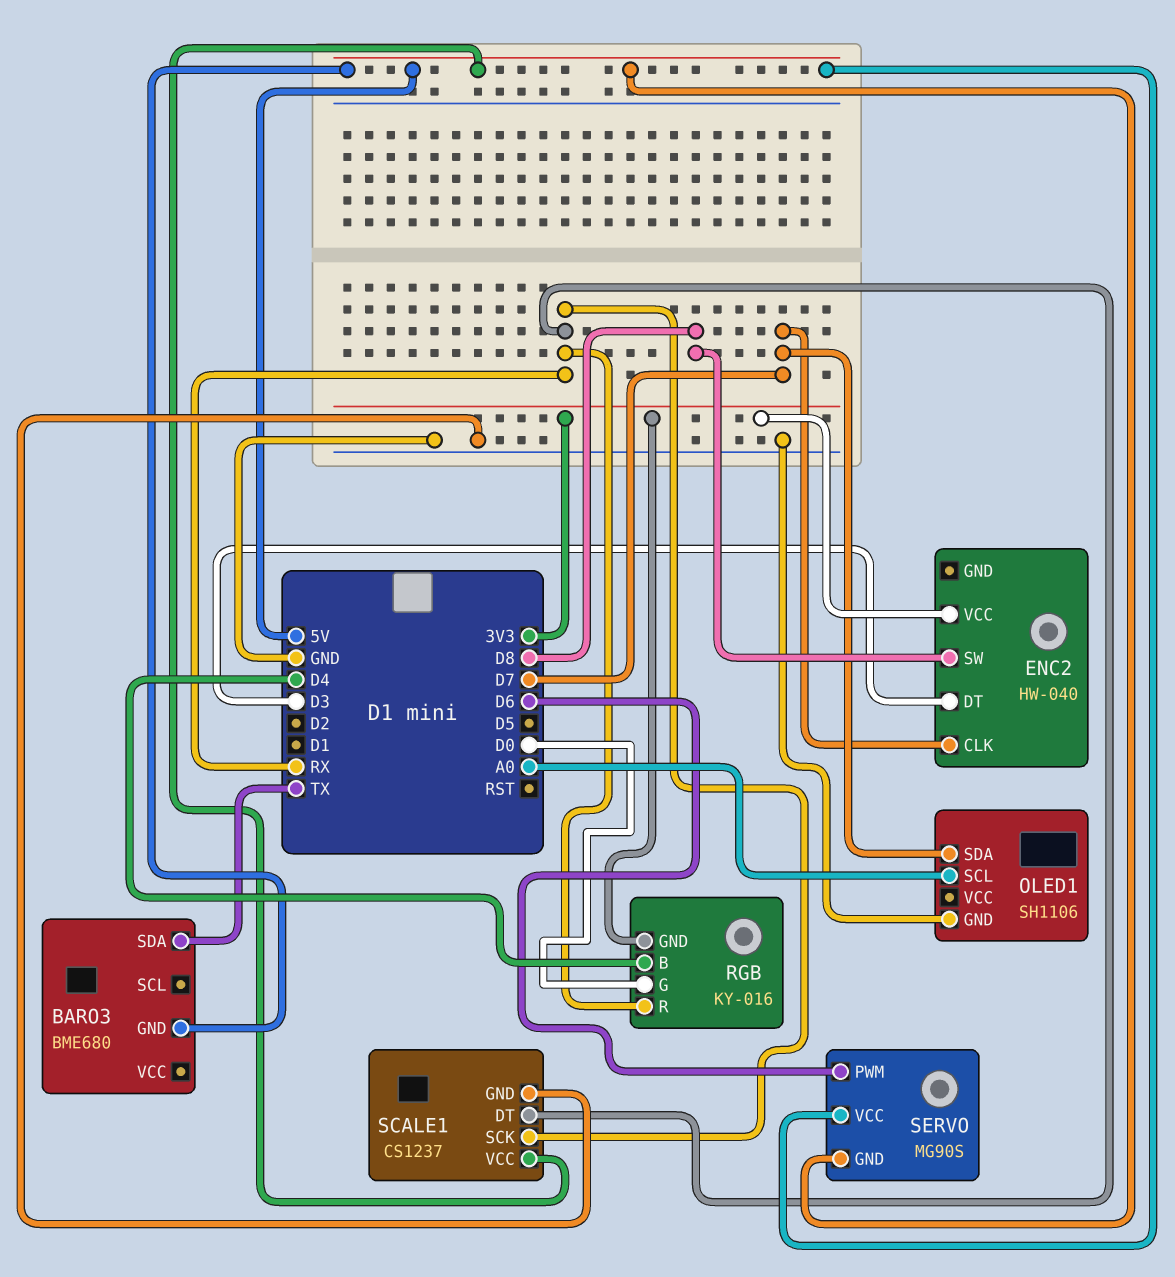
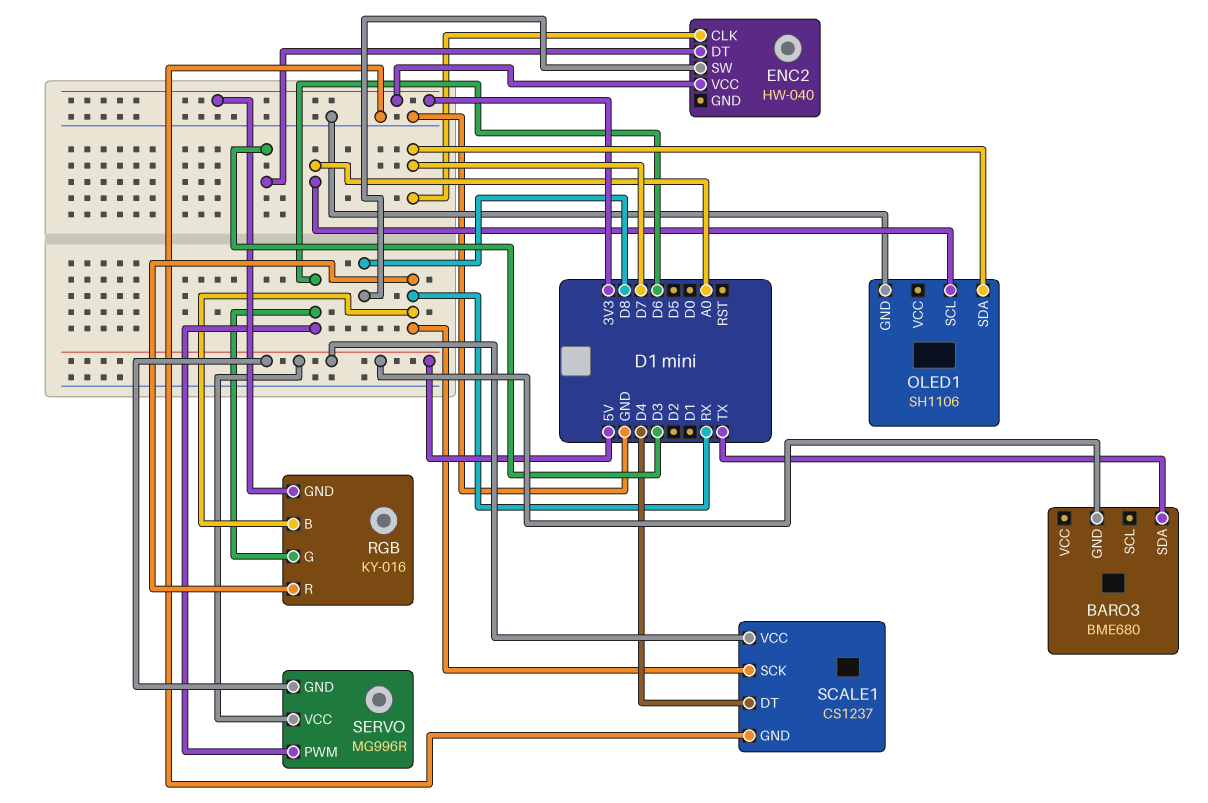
RGB pin B: D4 -> RX
RGB pin G: D0 -> D6
SCALE1 pin DT: RX -> D4
SERVO: MG90S -> MG996R

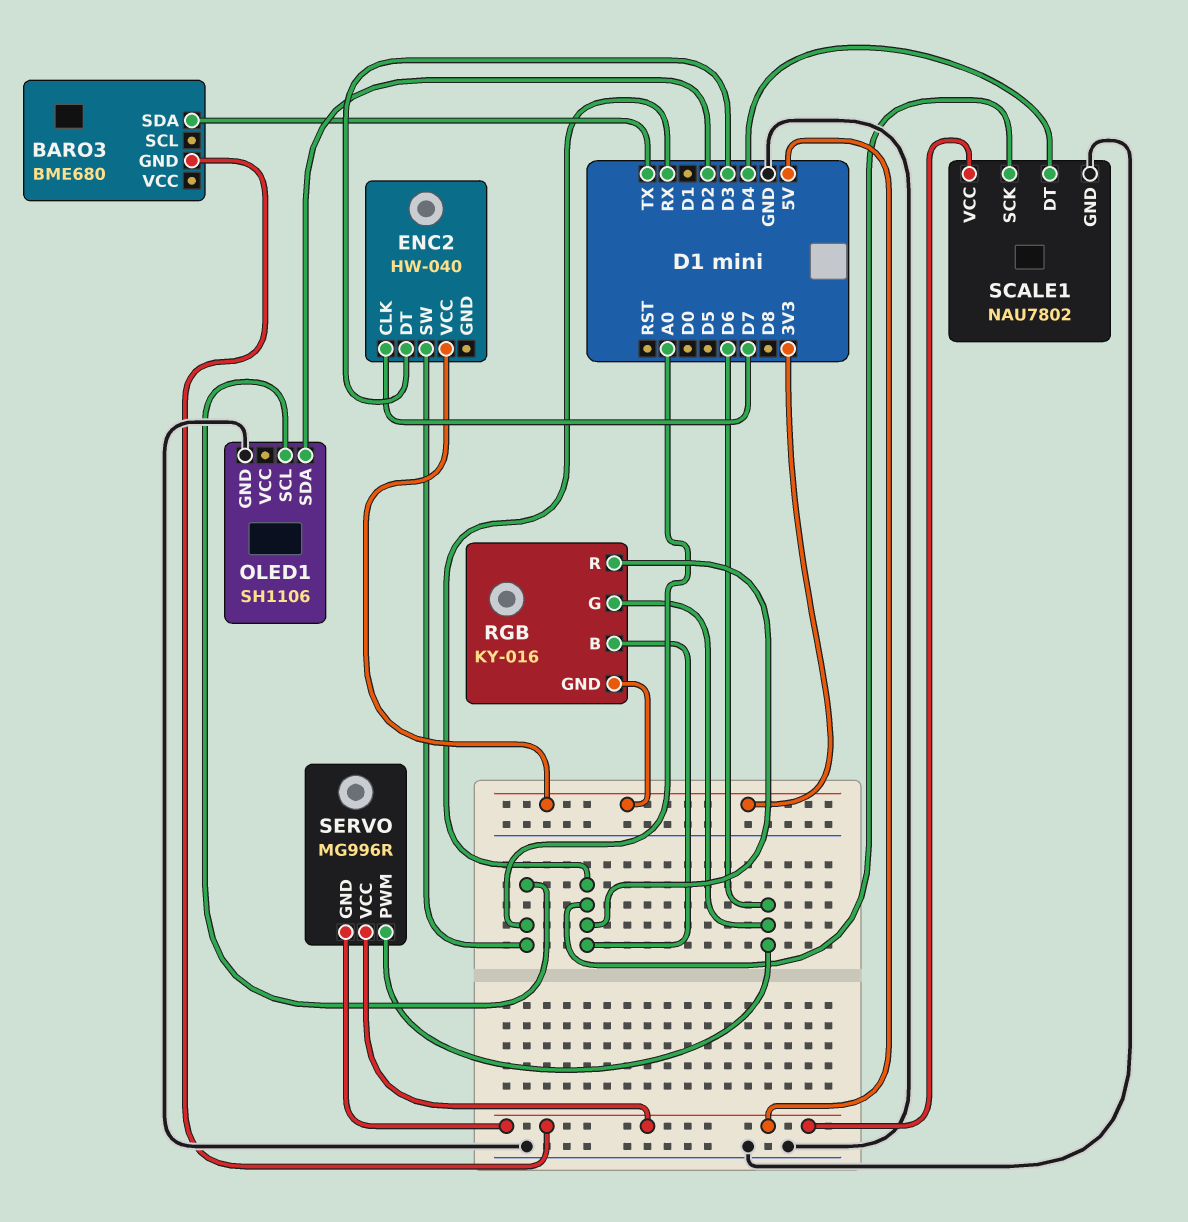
ENC2 pin SW: D8 -> A0
OLED1 pin SDA: D7 -> D2
SCALE1: CS1237 -> NAU7802

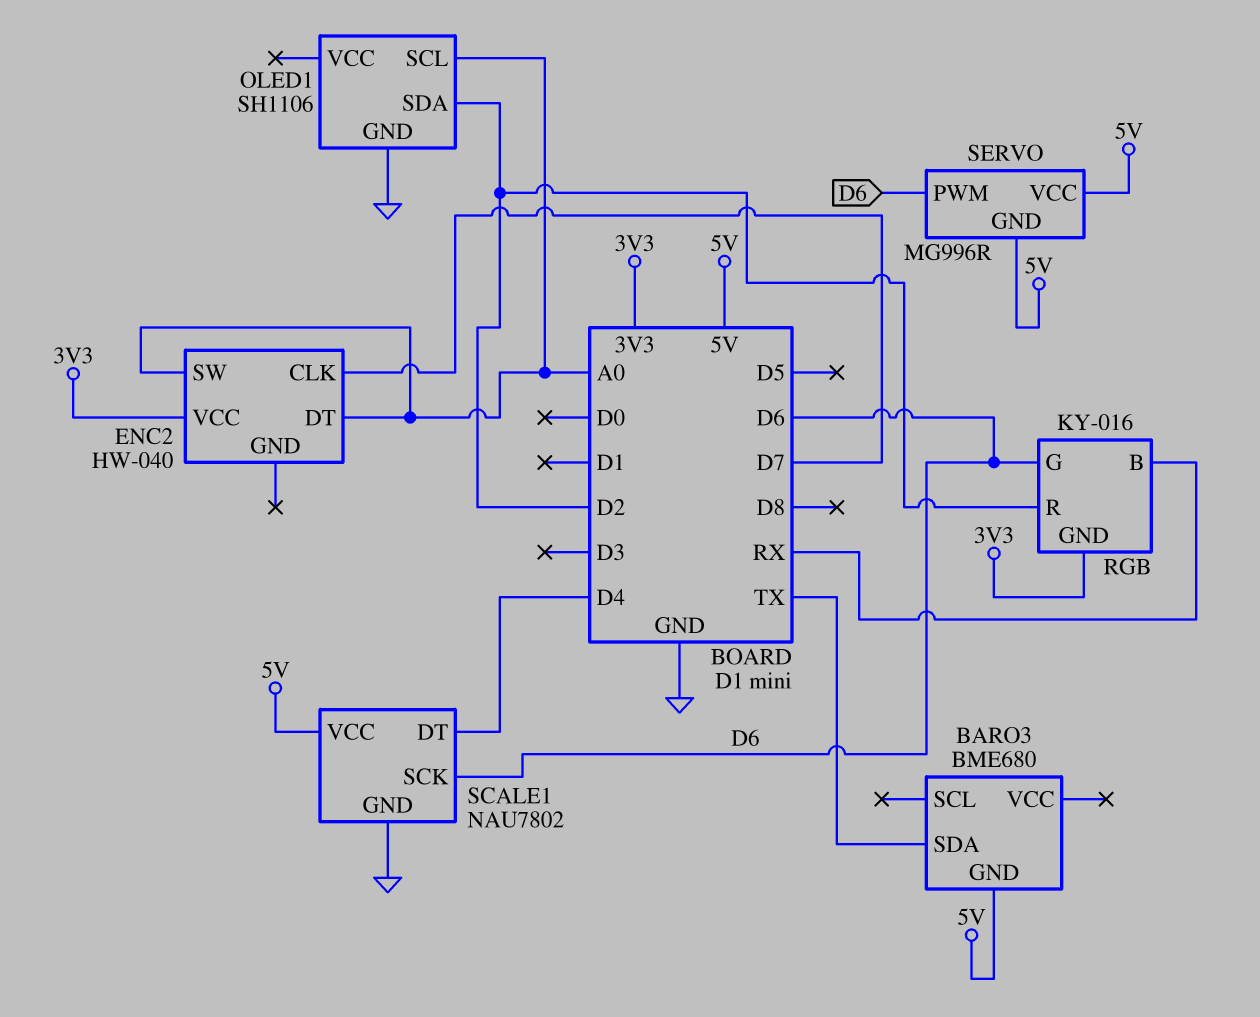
ENC2 pin DT: D3 -> A0
RGB pin R: RX -> D2
SCALE1 pin SCK: RX -> D6

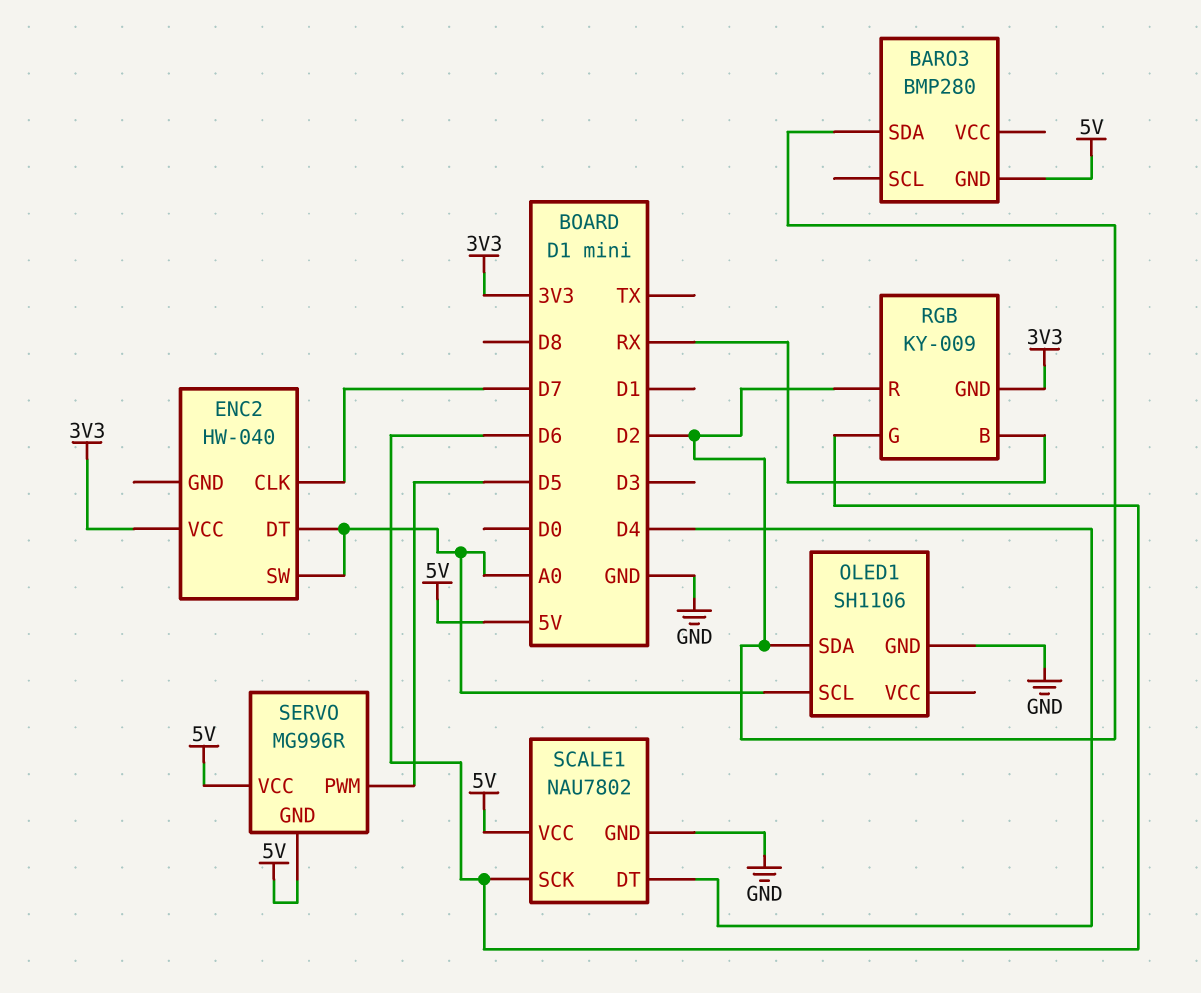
BARO3: BME680 -> BMP280
BARO3 pin SDA: TX -> D2
RGB: KY-016 -> KY-009
SERVO pin PWM: D6 -> D5

